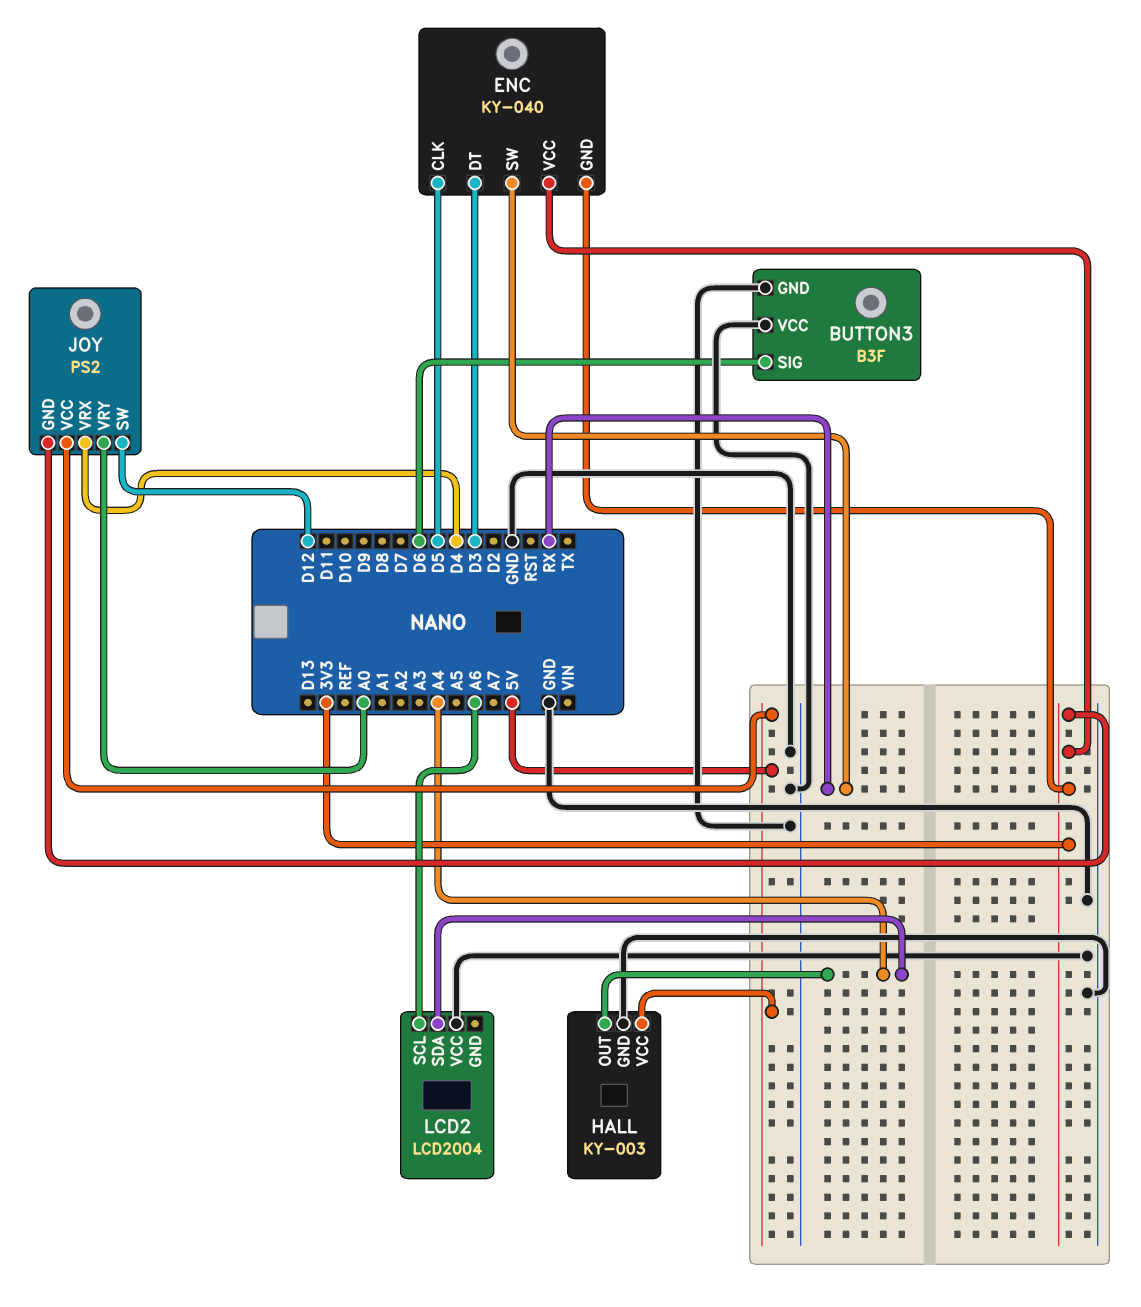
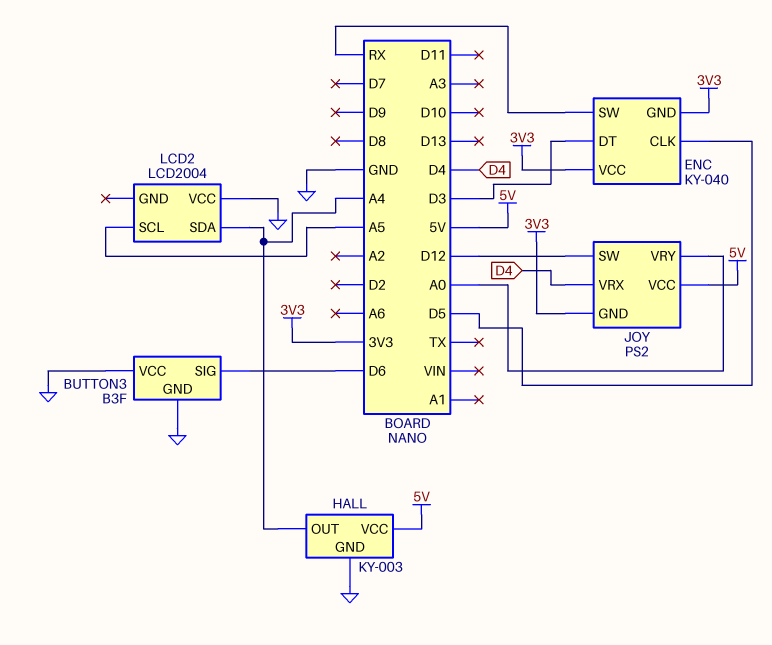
LCD2 pin SCL: A6 -> A5

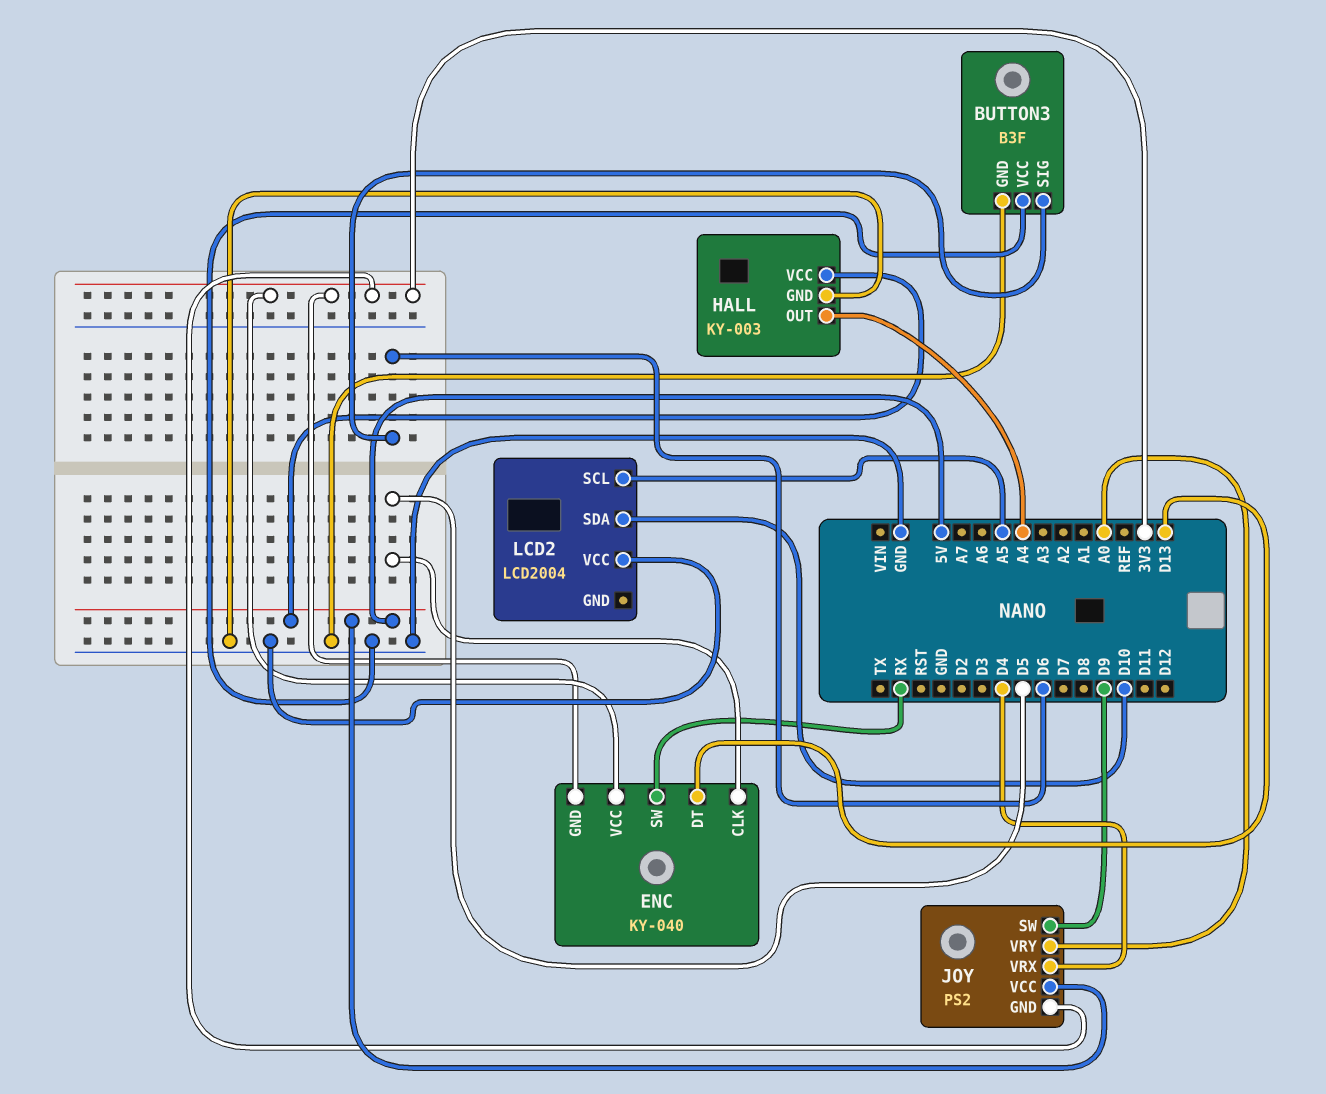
ENC pin DT: D3 -> D13
JOY pin SW: D12 -> D9
LCD2 pin SDA: A4 -> D10

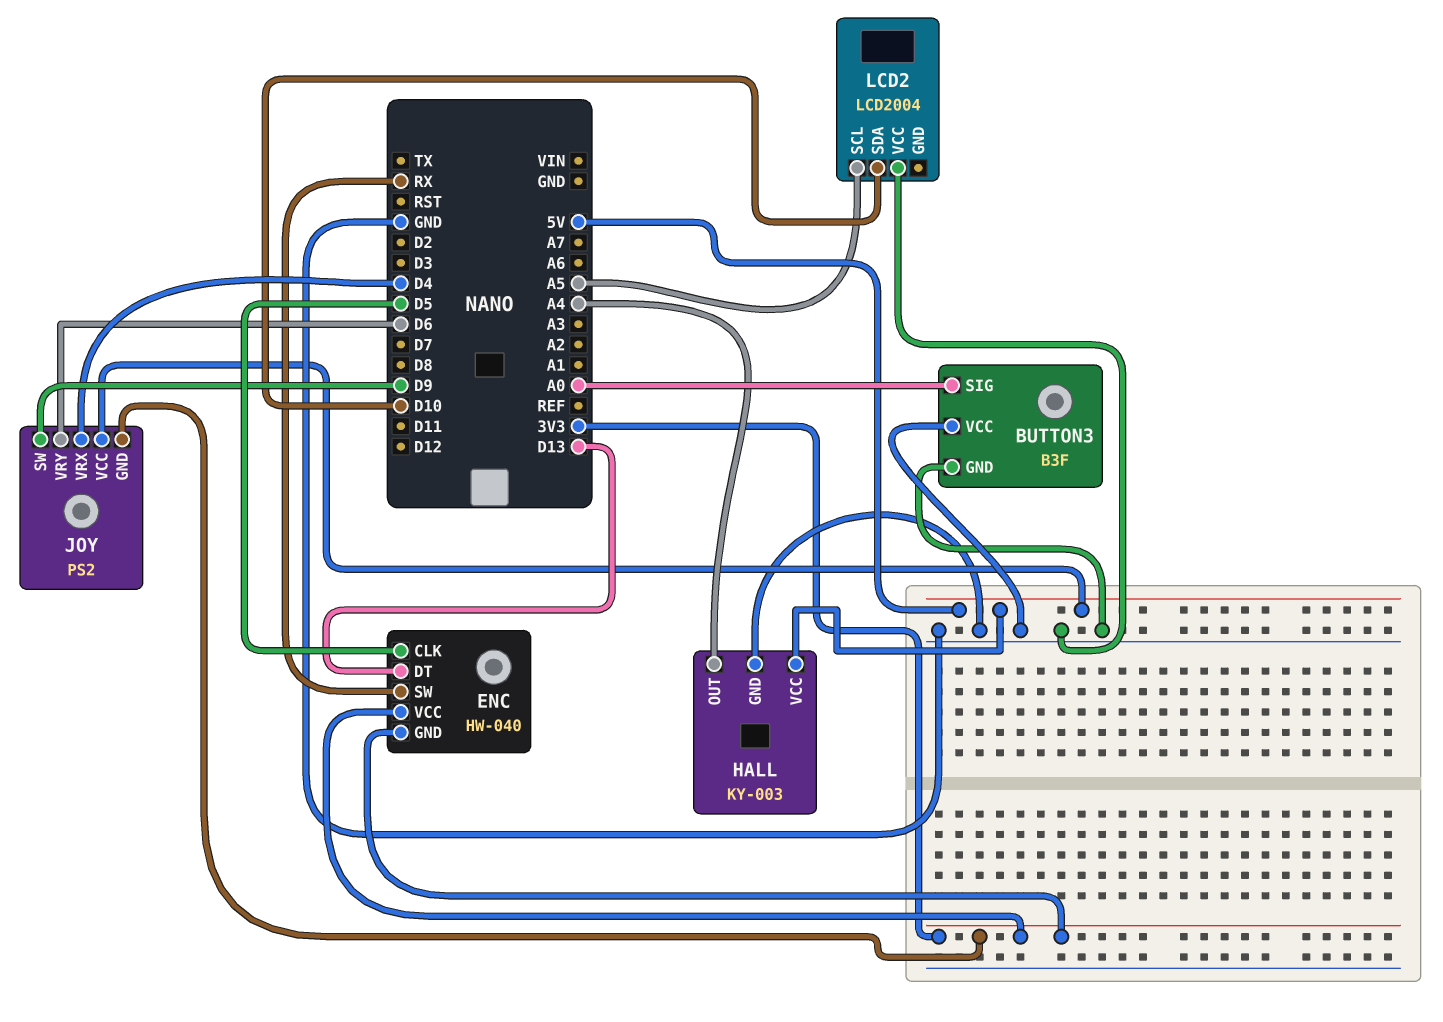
BUTTON3 pin SIG: D6 -> A0
ENC: KY-040 -> HW-040
JOY pin VRY: A0 -> D6

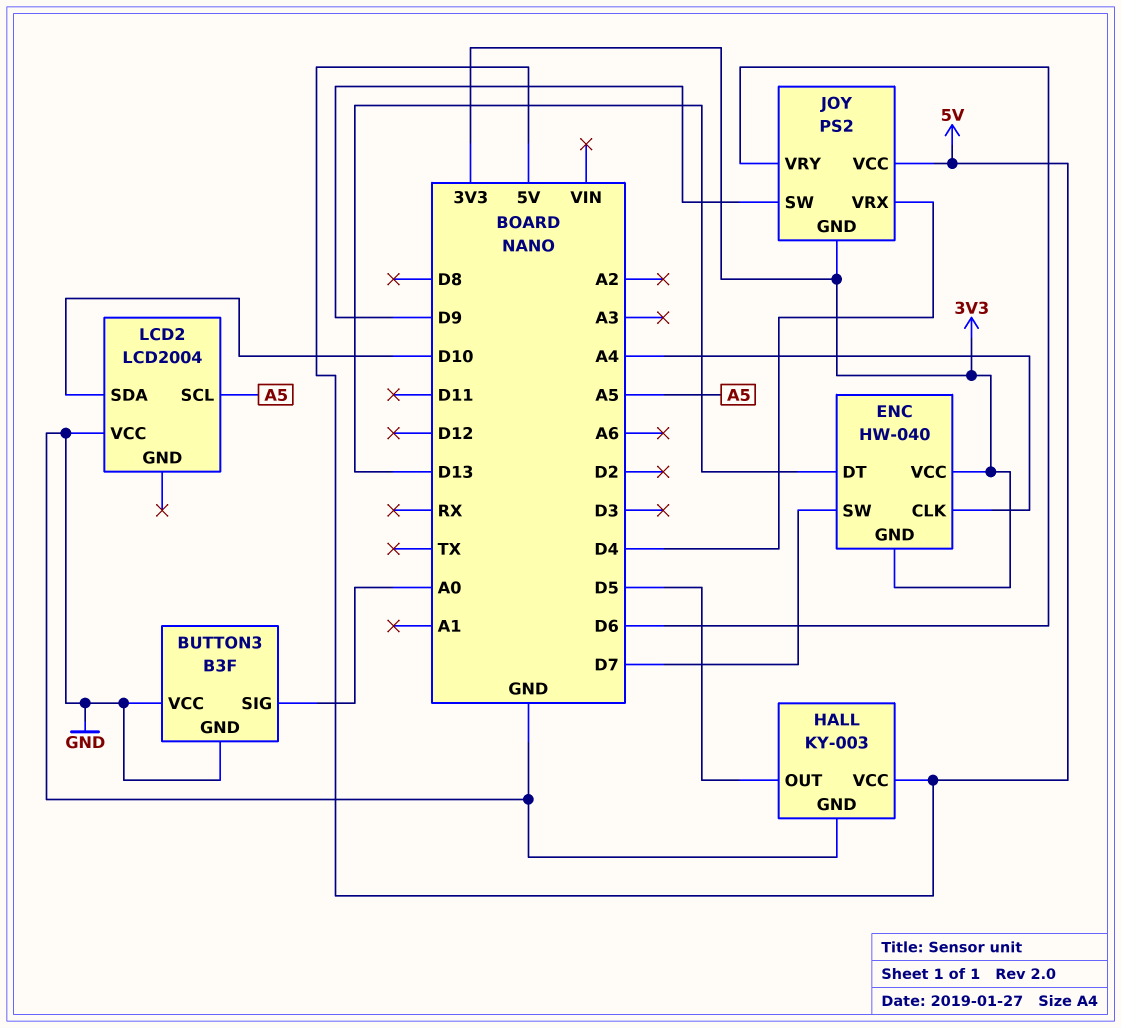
ENC pin CLK: D5 -> A4
ENC pin SW: RX -> D7
HALL pin OUT: A4 -> D5

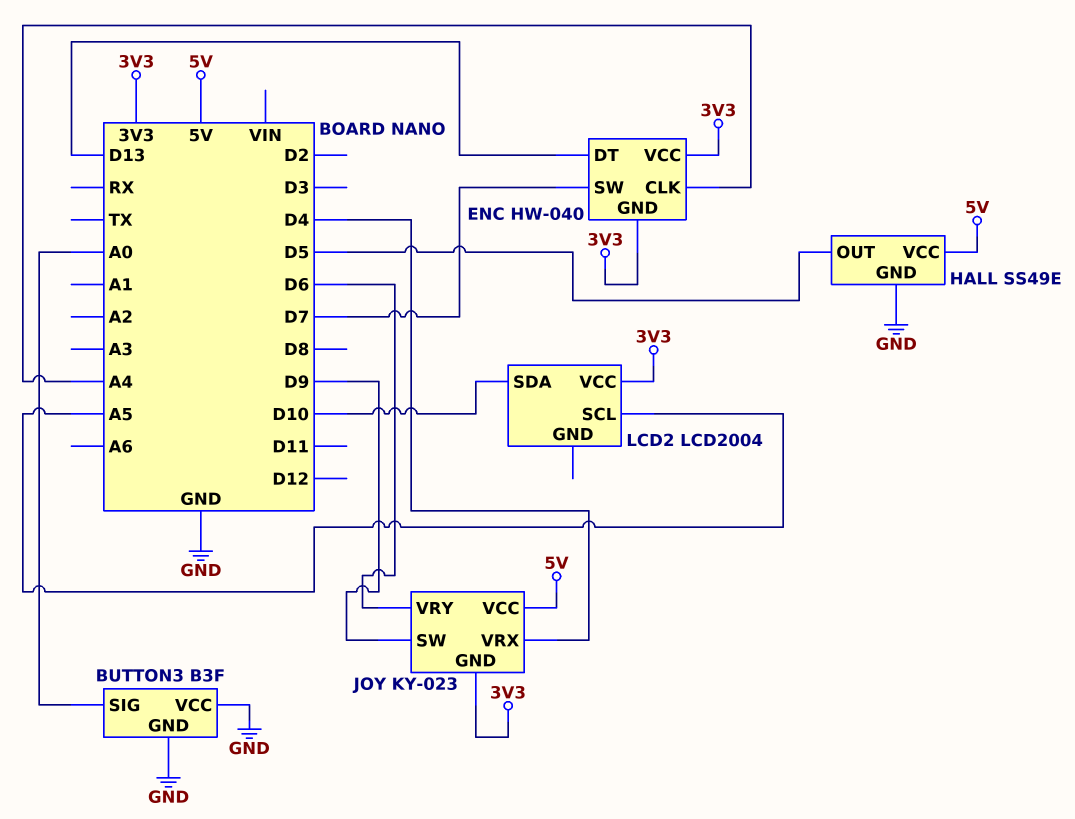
HALL: KY-003 -> SS49E
JOY: PS2 -> KY-023
LCD2 pin VCC: GND -> 3V3

